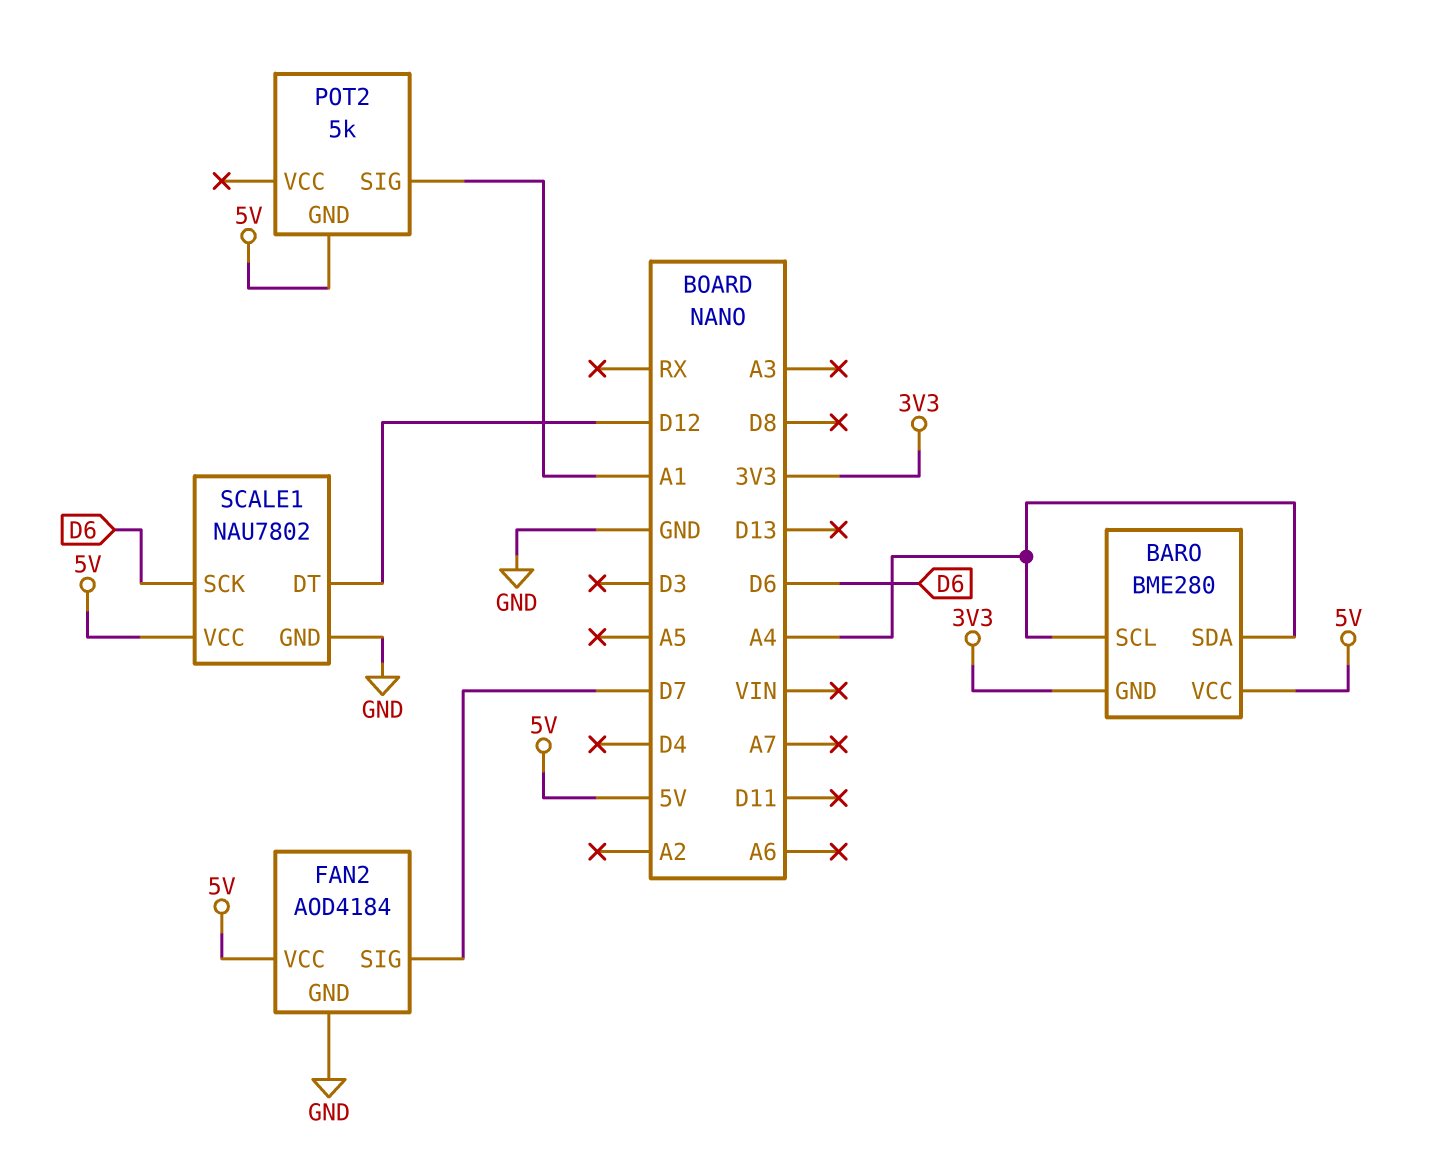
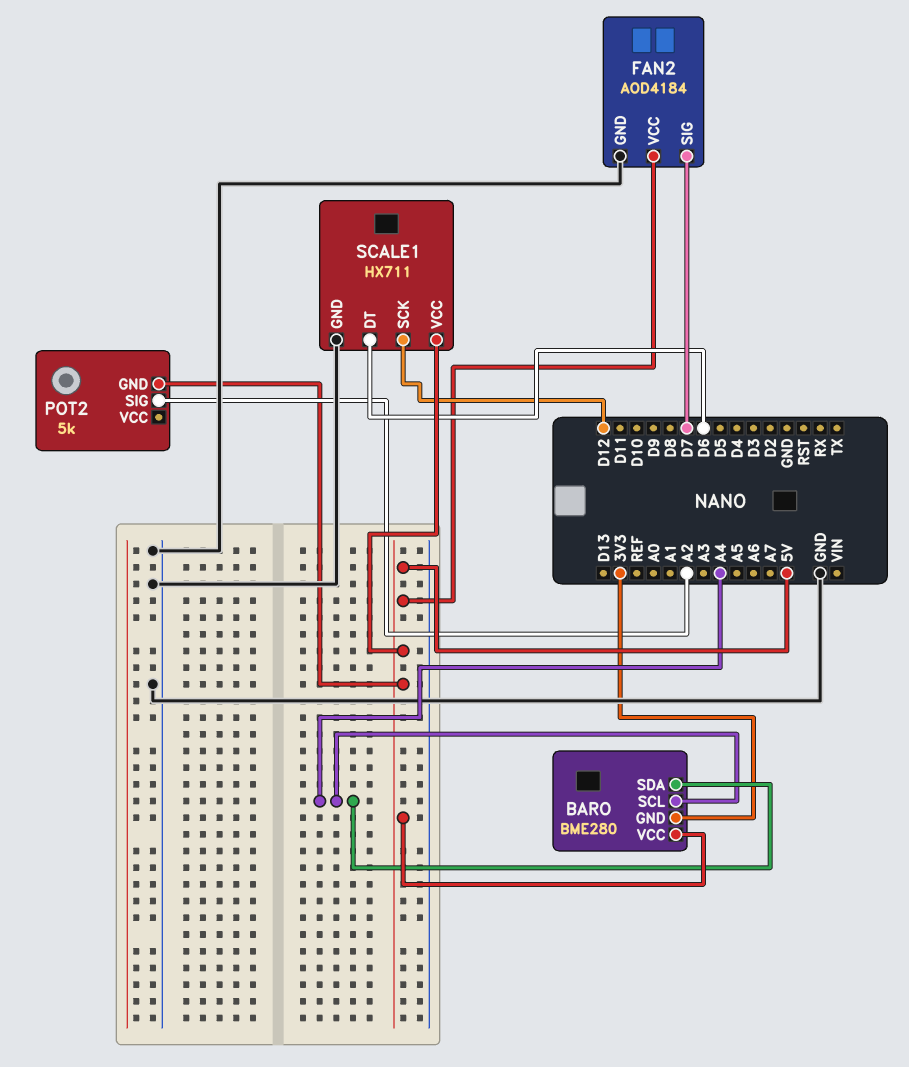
POT2 pin SIG: A1 -> A2
SCALE1: NAU7802 -> HX711
SCALE1 pin DT: D12 -> D6
SCALE1 pin SCK: D6 -> D12

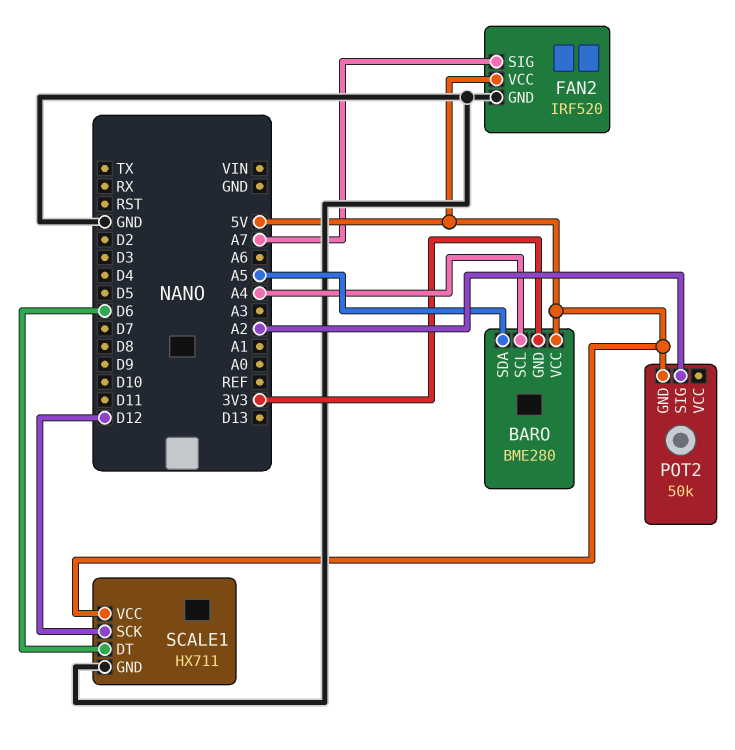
BARO pin SDA: A4 -> A5
FAN2: AOD4184 -> IRF520
FAN2 pin SIG: D7 -> A7
POT2: 5k -> 50k

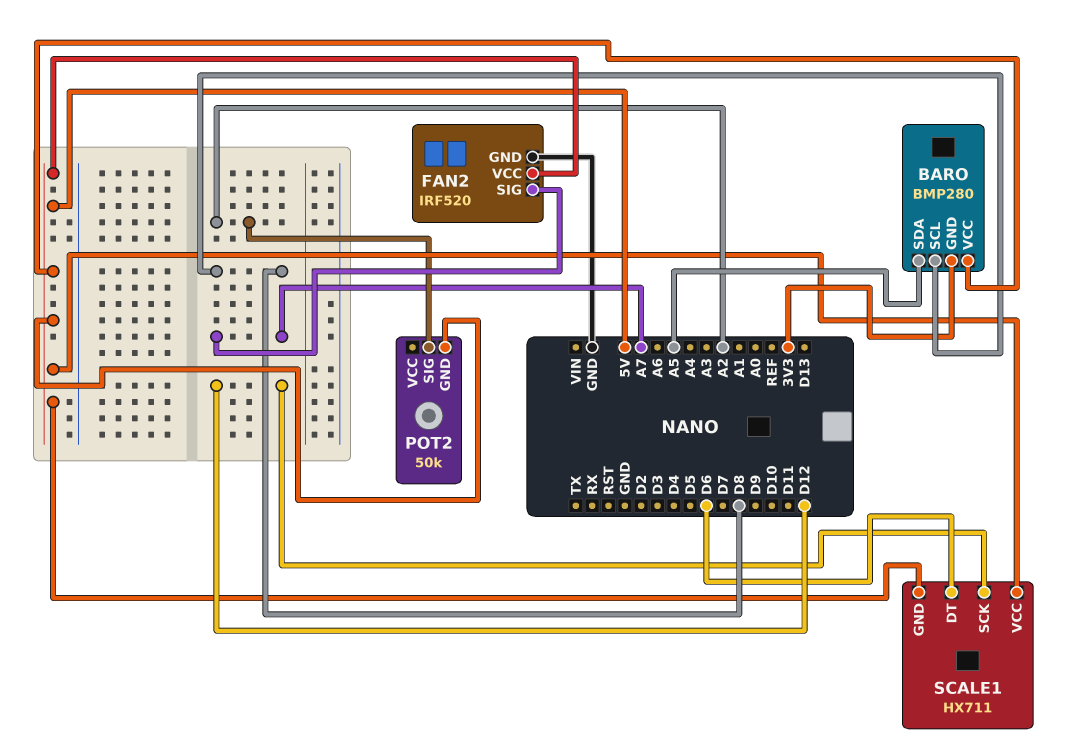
BARO: BME280 -> BMP280
BARO pin SCL: A4 -> D8
SCALE1 pin GND: GND -> 5V

